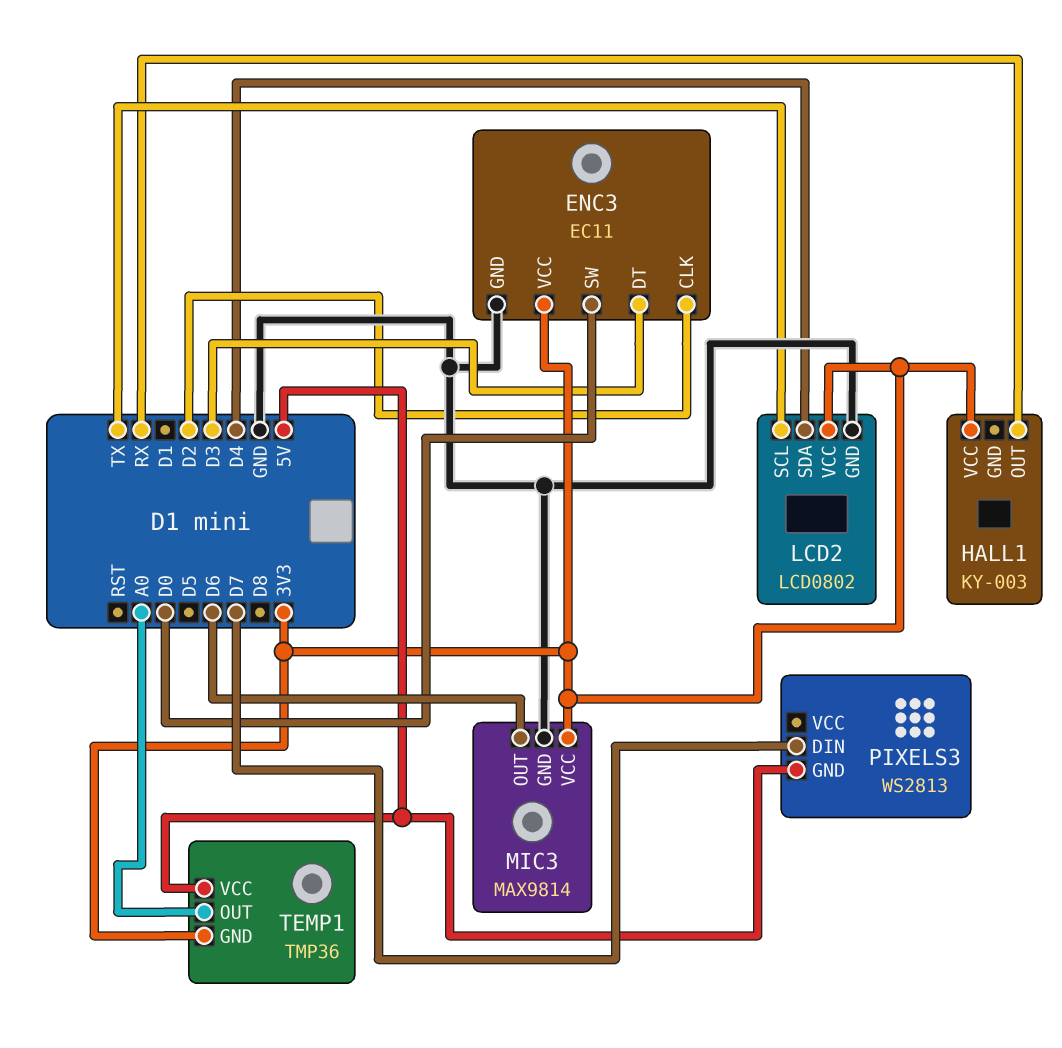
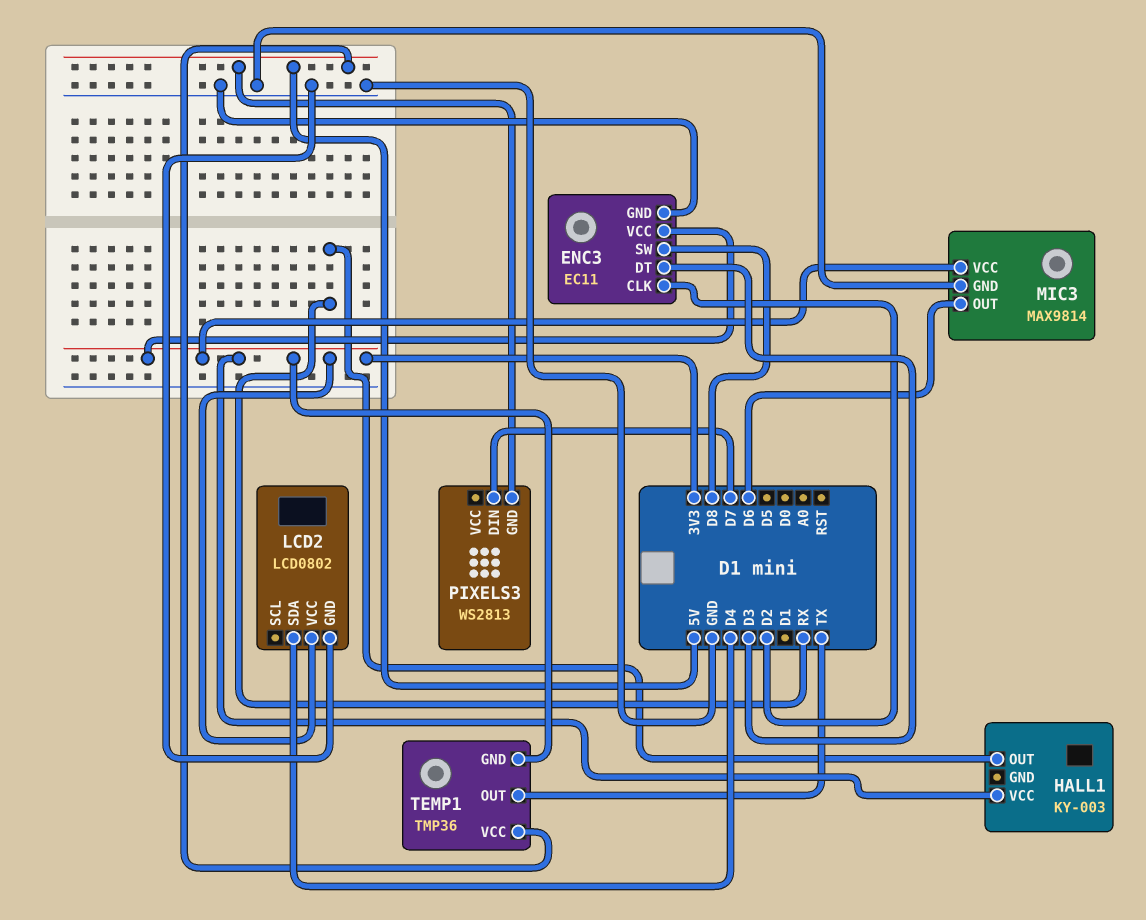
ENC3 pin SW: D0 -> D8
LCD2 pin SCL: TX -> none
TEMP1 pin OUT: A0 -> TX

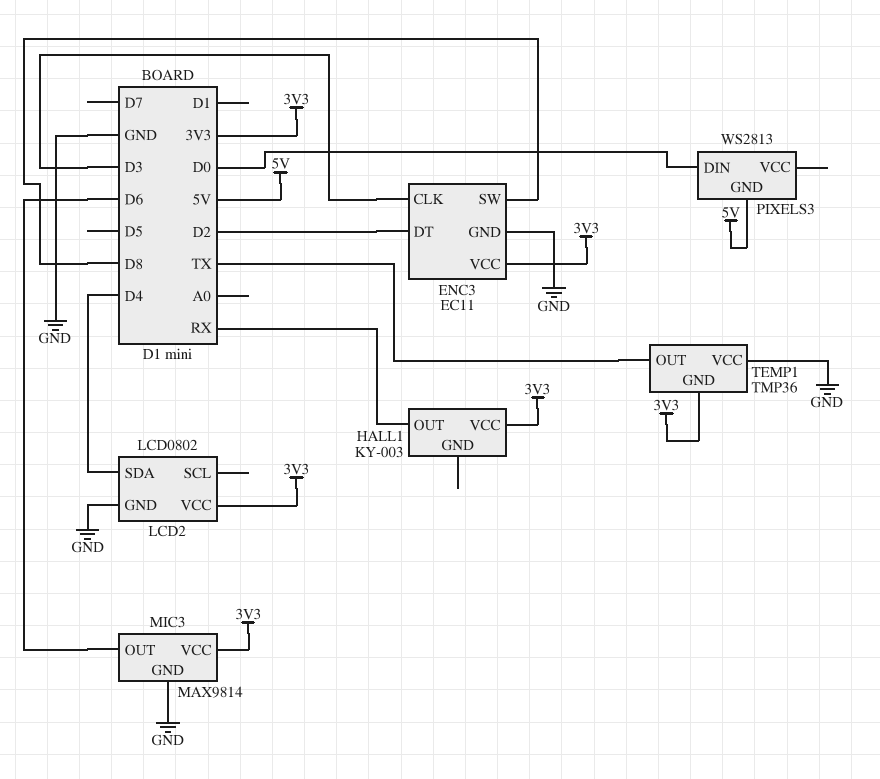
ENC3 pin CLK: D2 -> D3
ENC3 pin DT: D3 -> D2
PIXELS3 pin DIN: D7 -> D0
TEMP1 pin VCC: 5V -> GND

